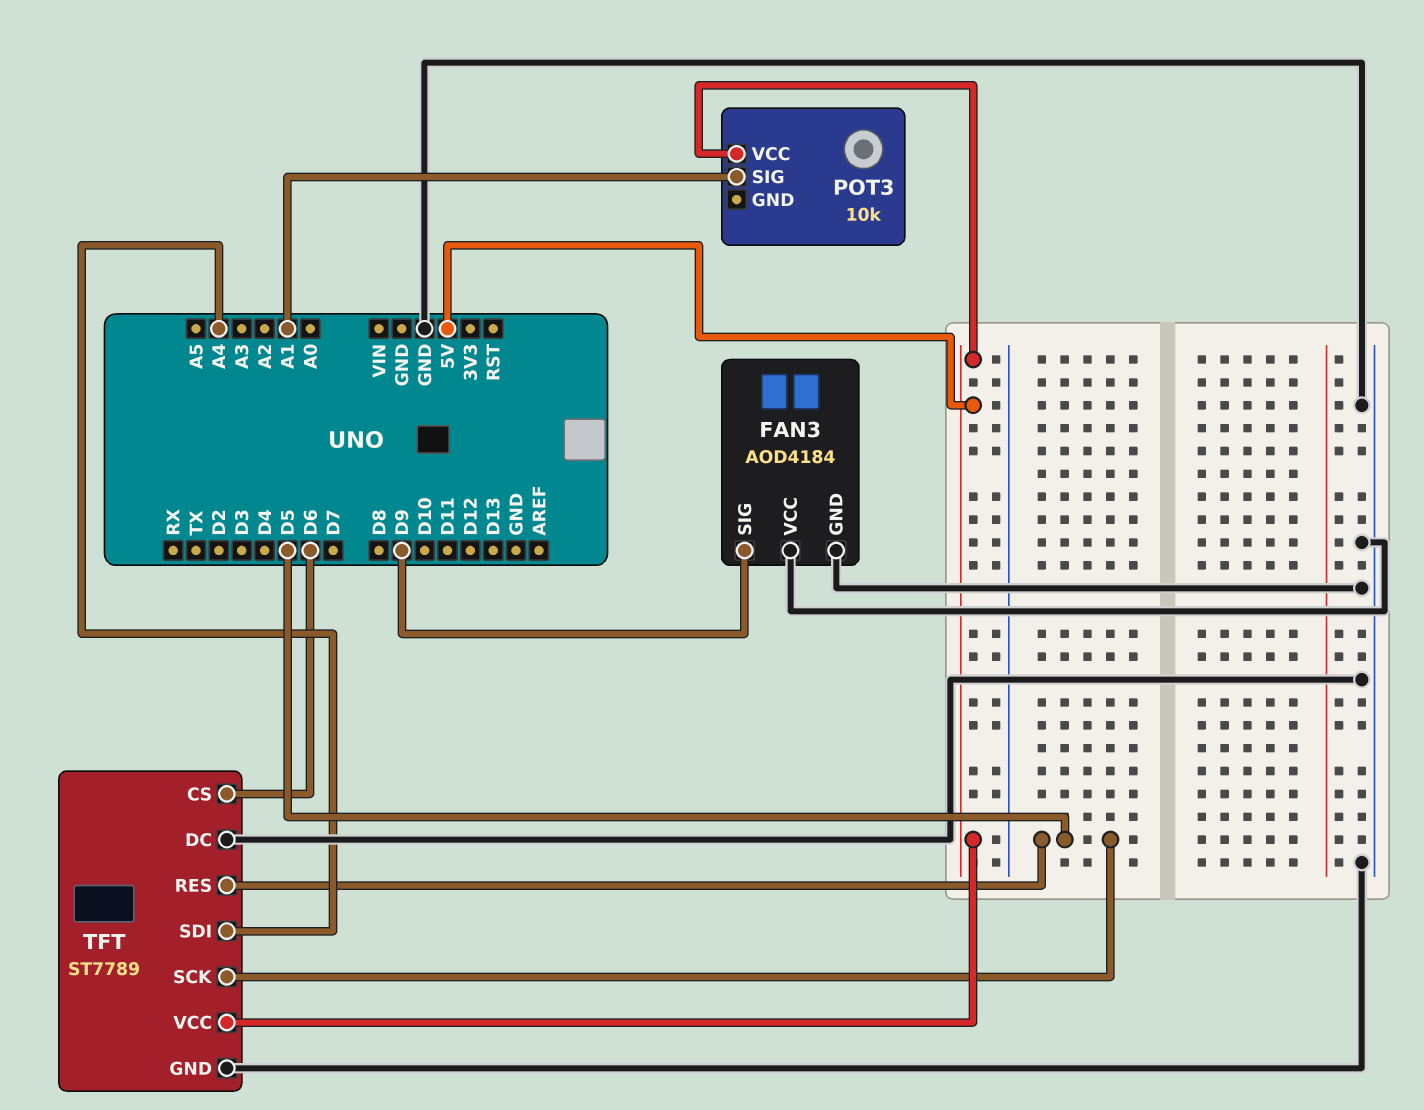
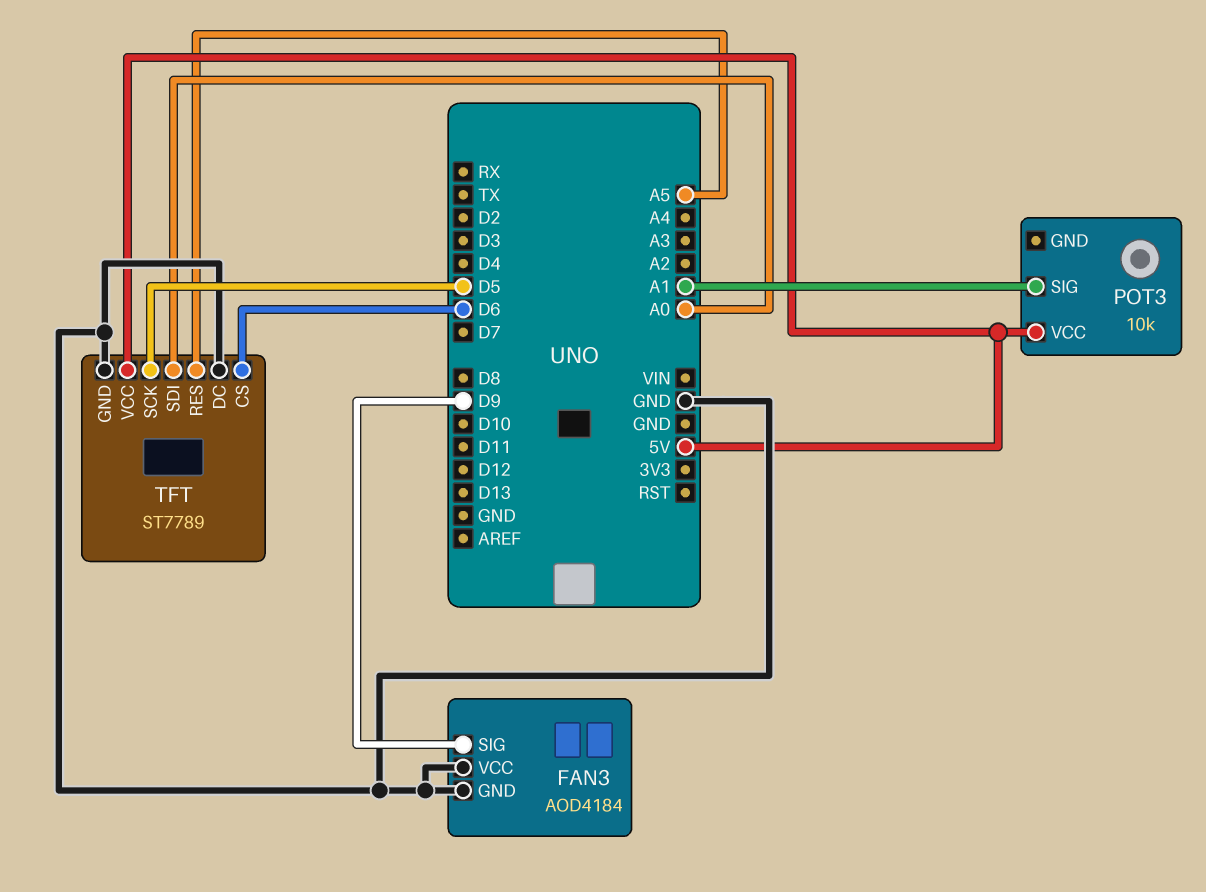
TFT pin RES: D5 -> A5
TFT pin SDI: A4 -> A0

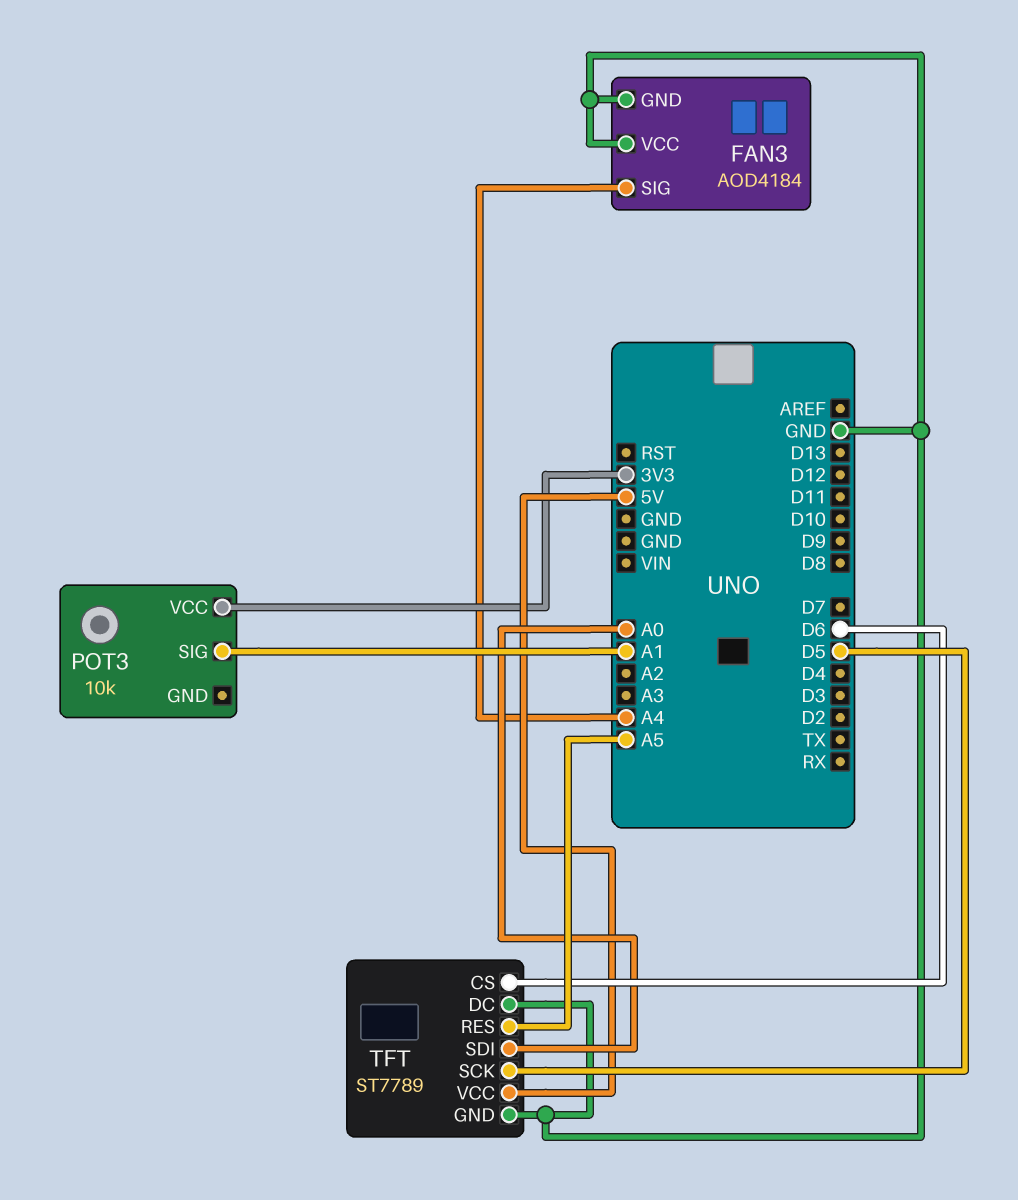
FAN3 pin SIG: D9 -> A4
POT3 pin VCC: 5V -> 3V3

